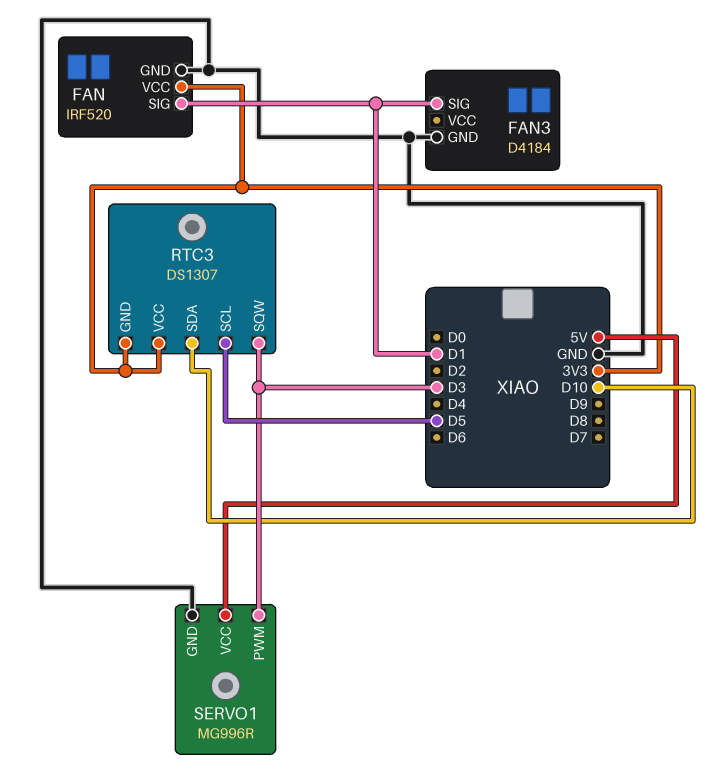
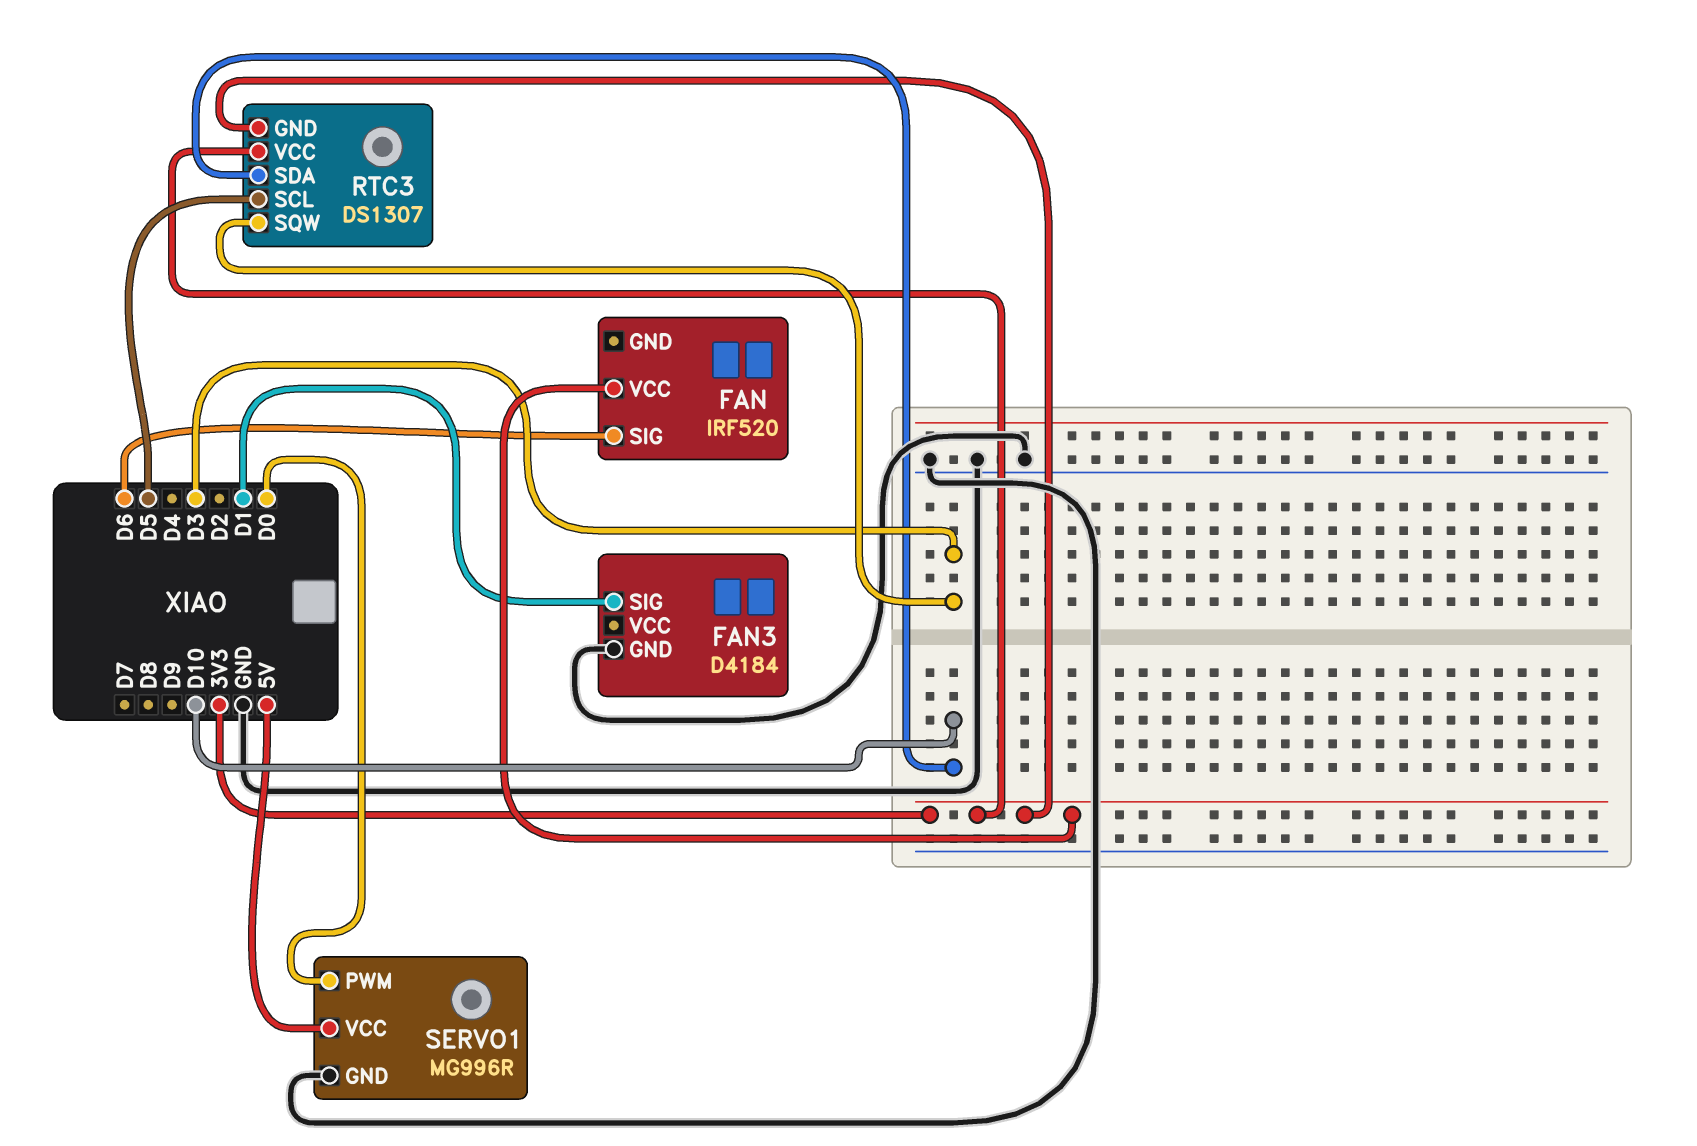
FAN pin GND: GND -> none
FAN pin SIG: D1 -> D6
SERVO1 pin PWM: D3 -> D0

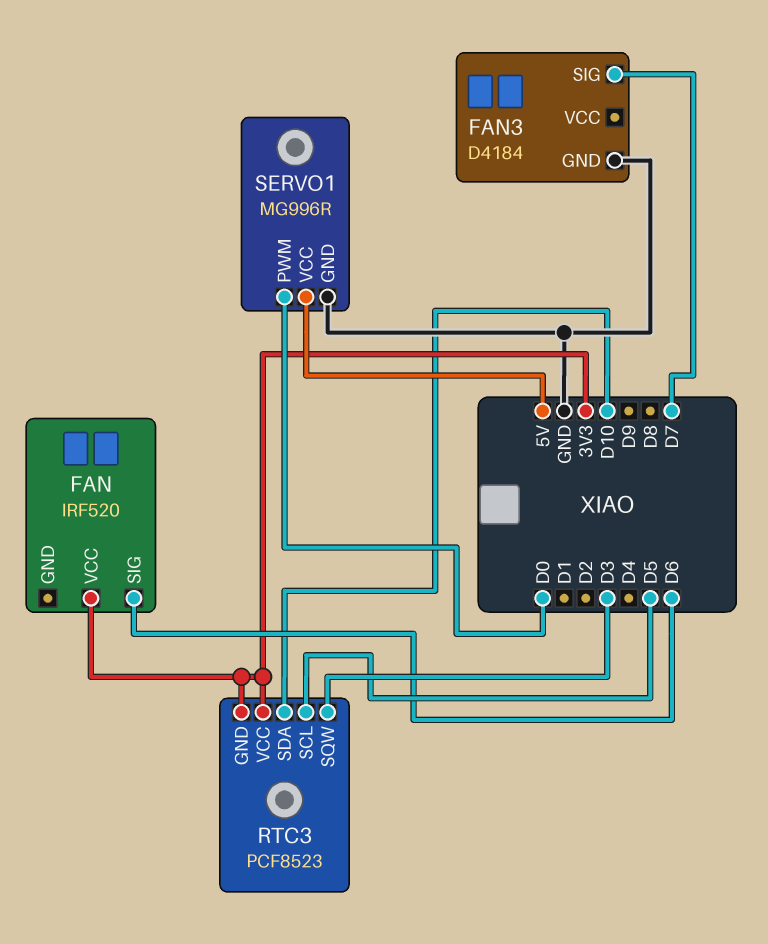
FAN3 pin SIG: D1 -> D7
RTC3: DS1307 -> PCF8523

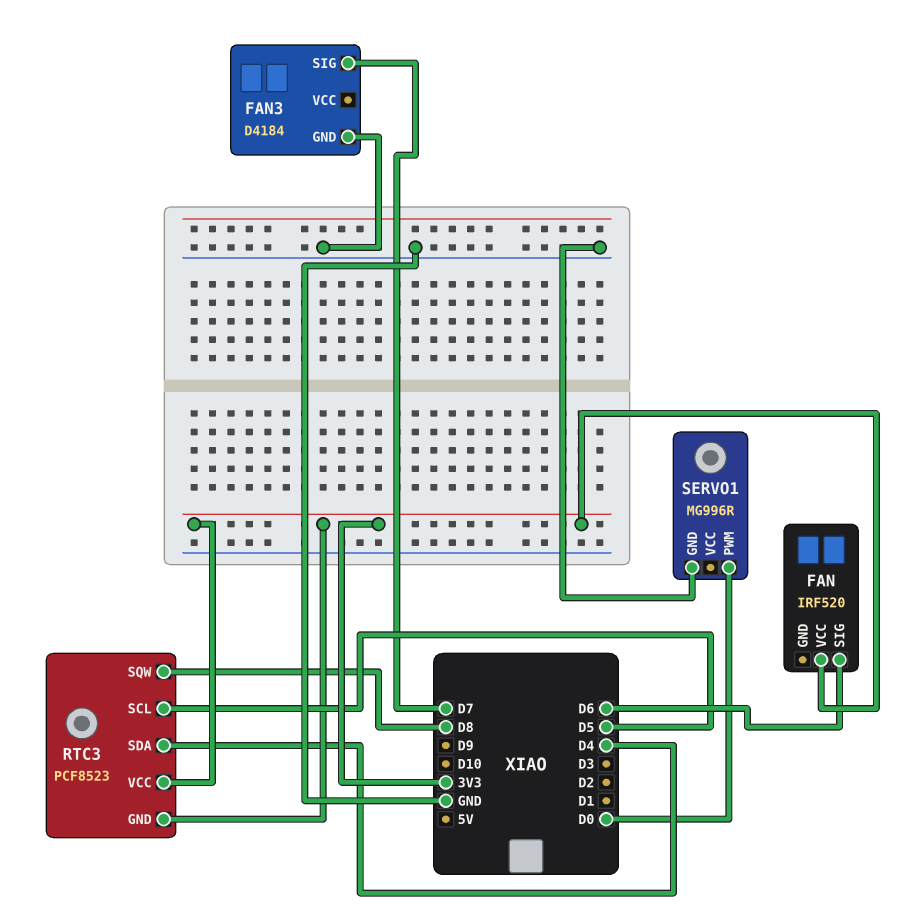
RTC3 pin SDA: D10 -> D4
RTC3 pin SQW: D3 -> D8
SERVO1 pin VCC: 5V -> none

